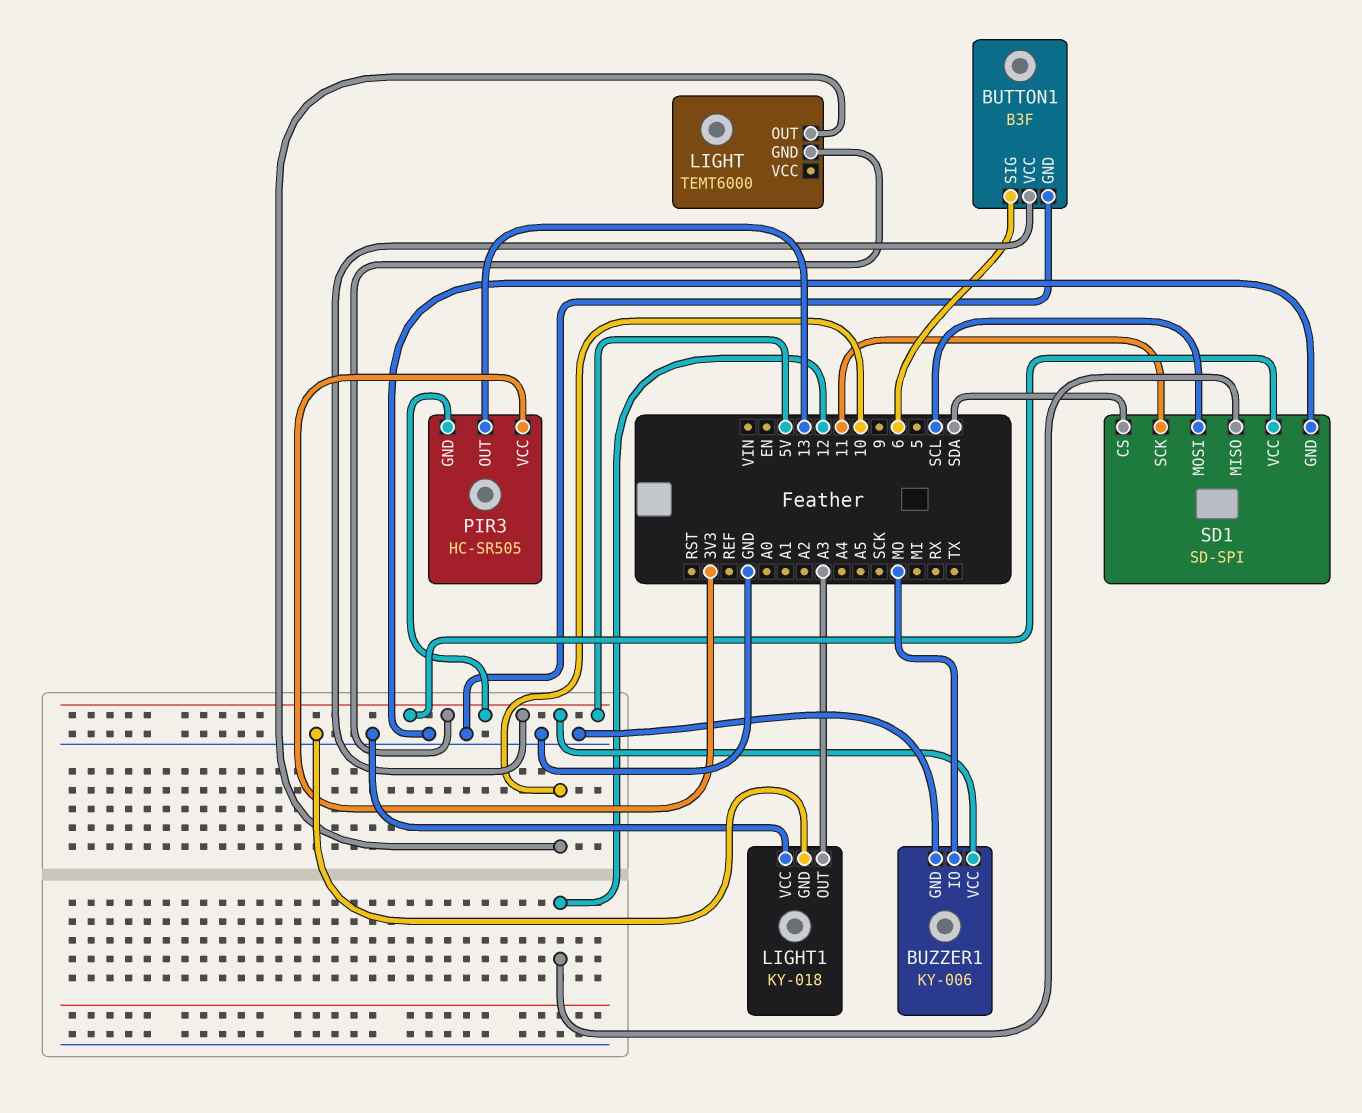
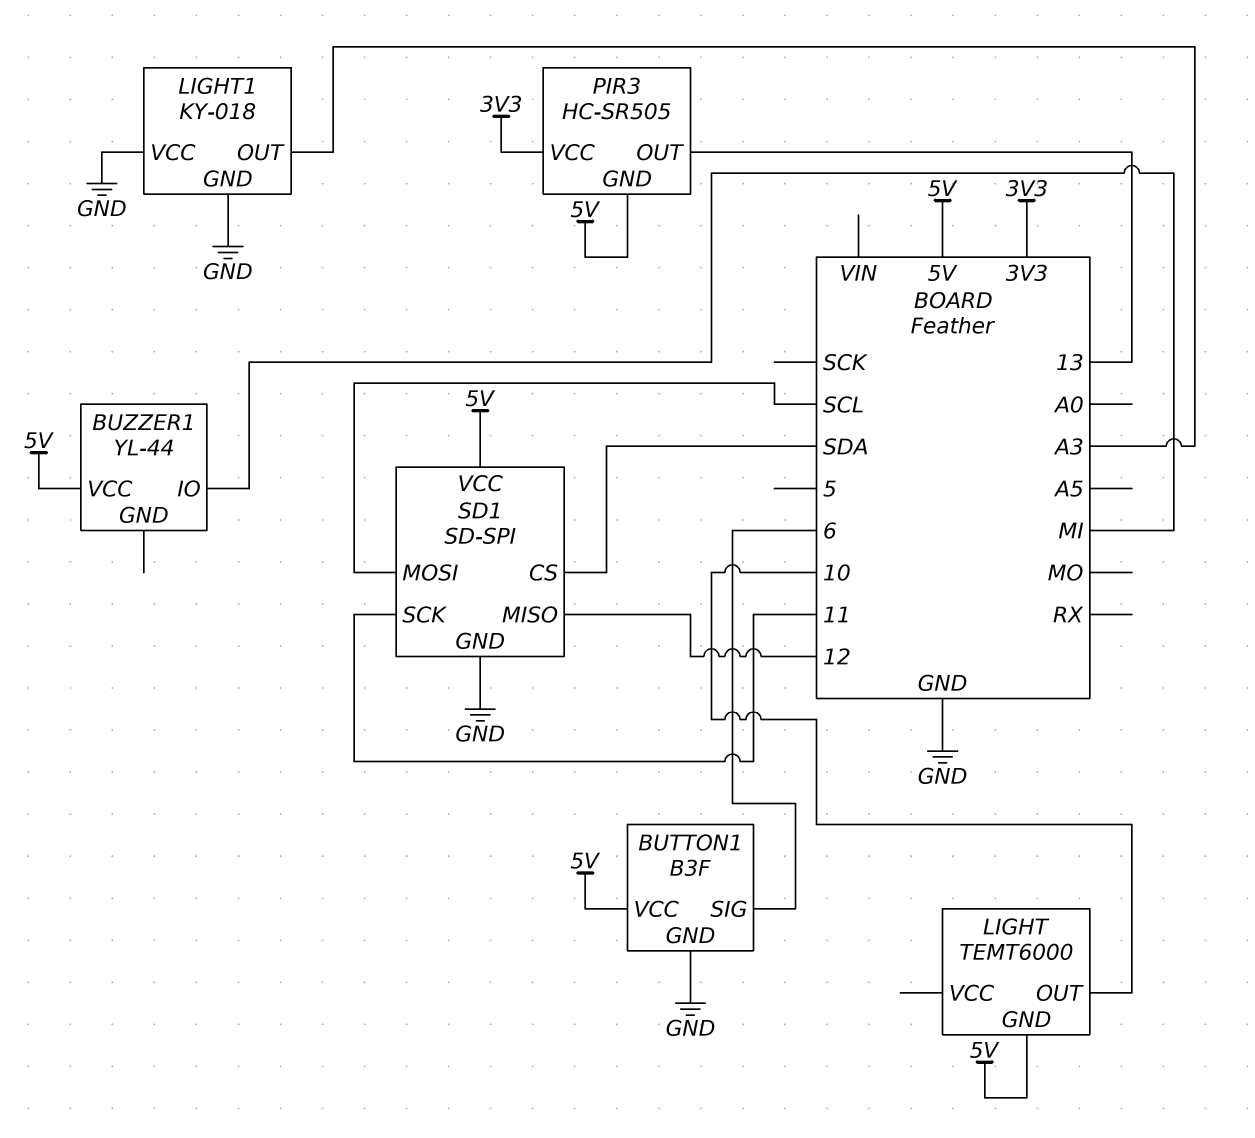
BUZZER1: KY-006 -> YL-44
BUZZER1 pin GND: GND -> none
BUZZER1 pin IO: MO -> MI

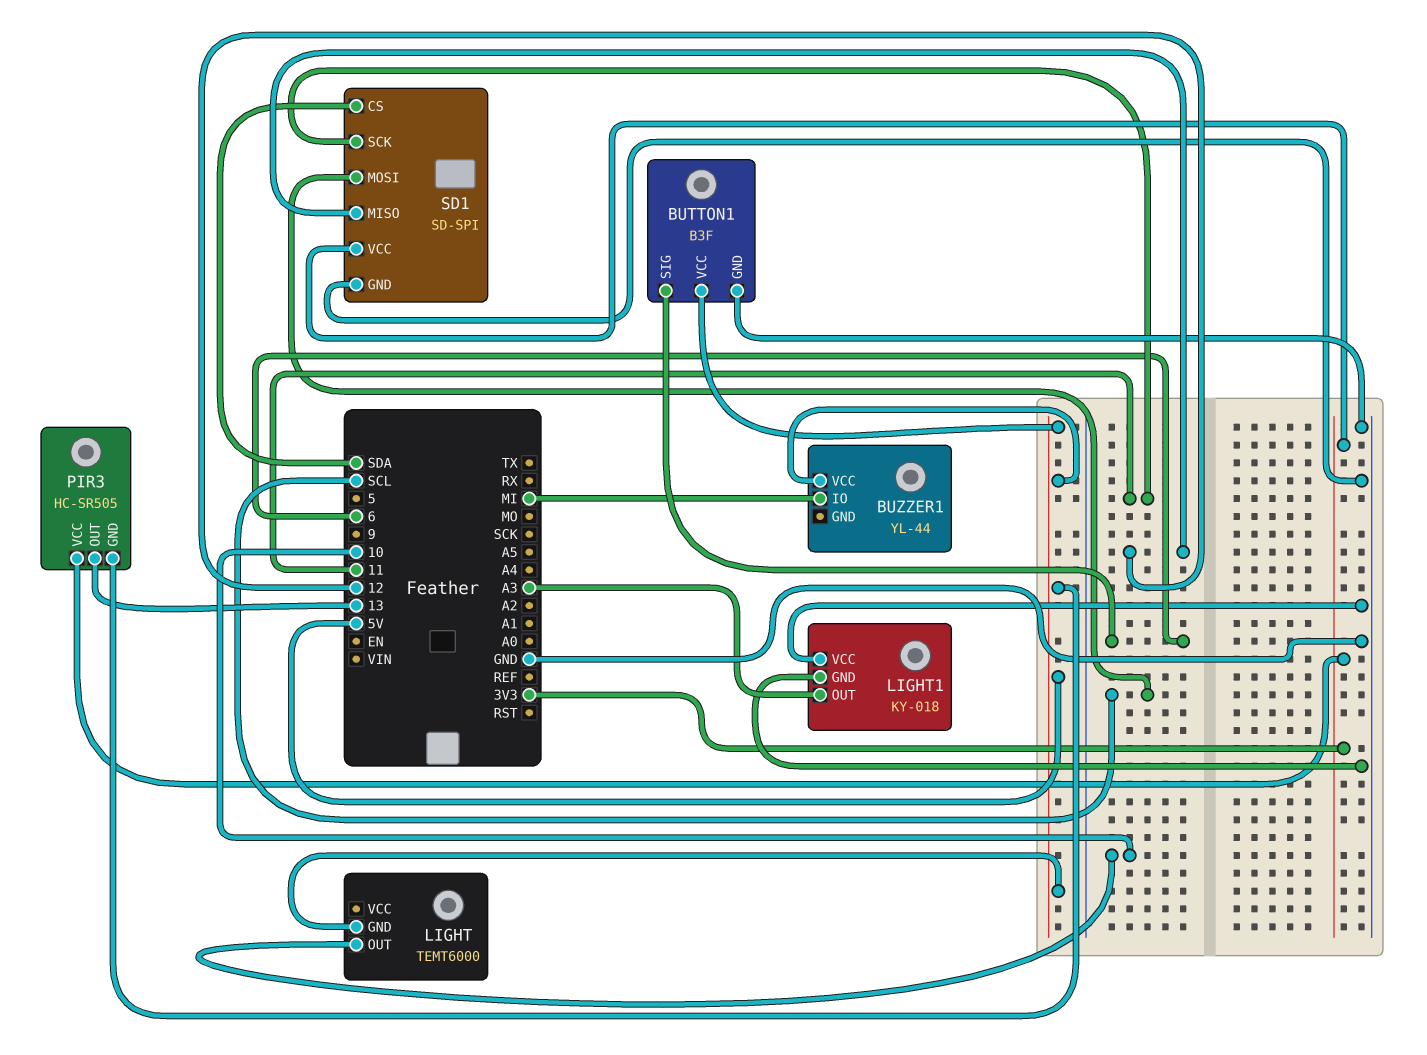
SD1 pin VCC: 5V -> 3V3

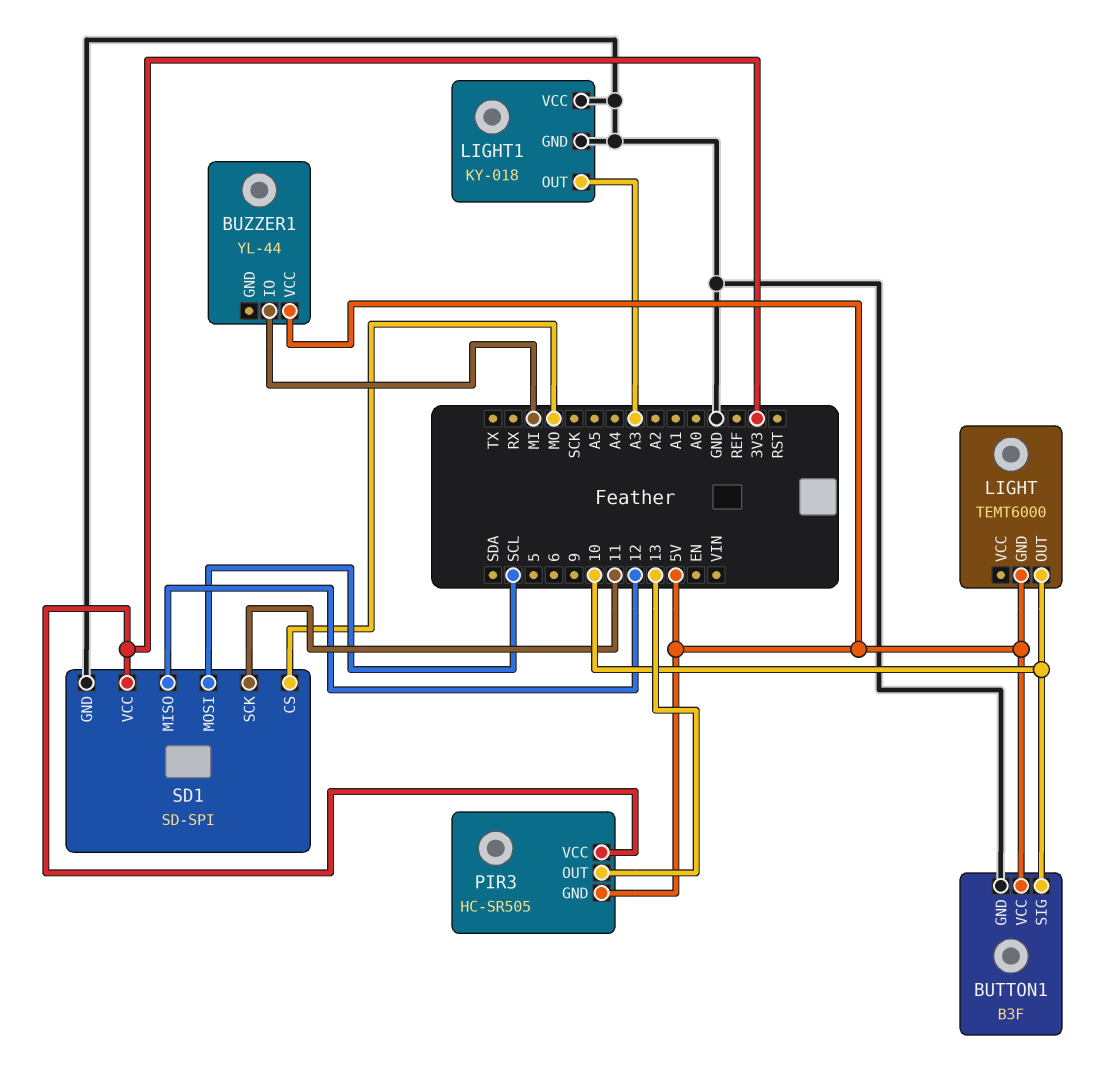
BUTTON1 pin SIG: 6 -> 10
SD1 pin CS: SDA -> MO

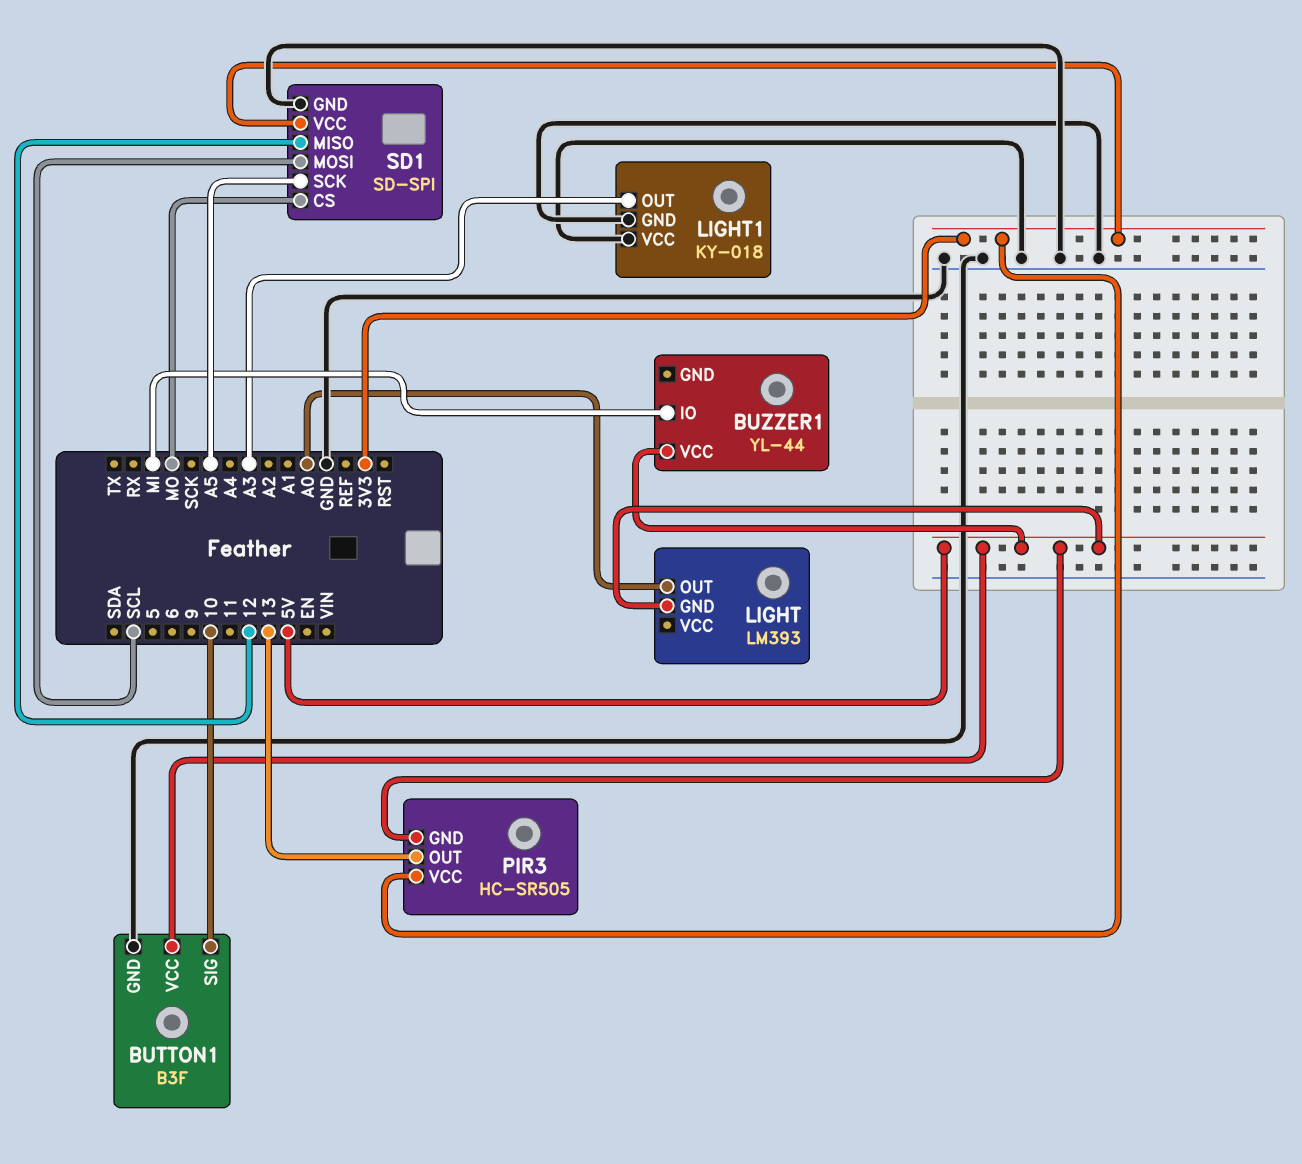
LIGHT: TEMT6000 -> LM393
LIGHT pin OUT: 10 -> A0
SD1 pin SCK: 11 -> A5

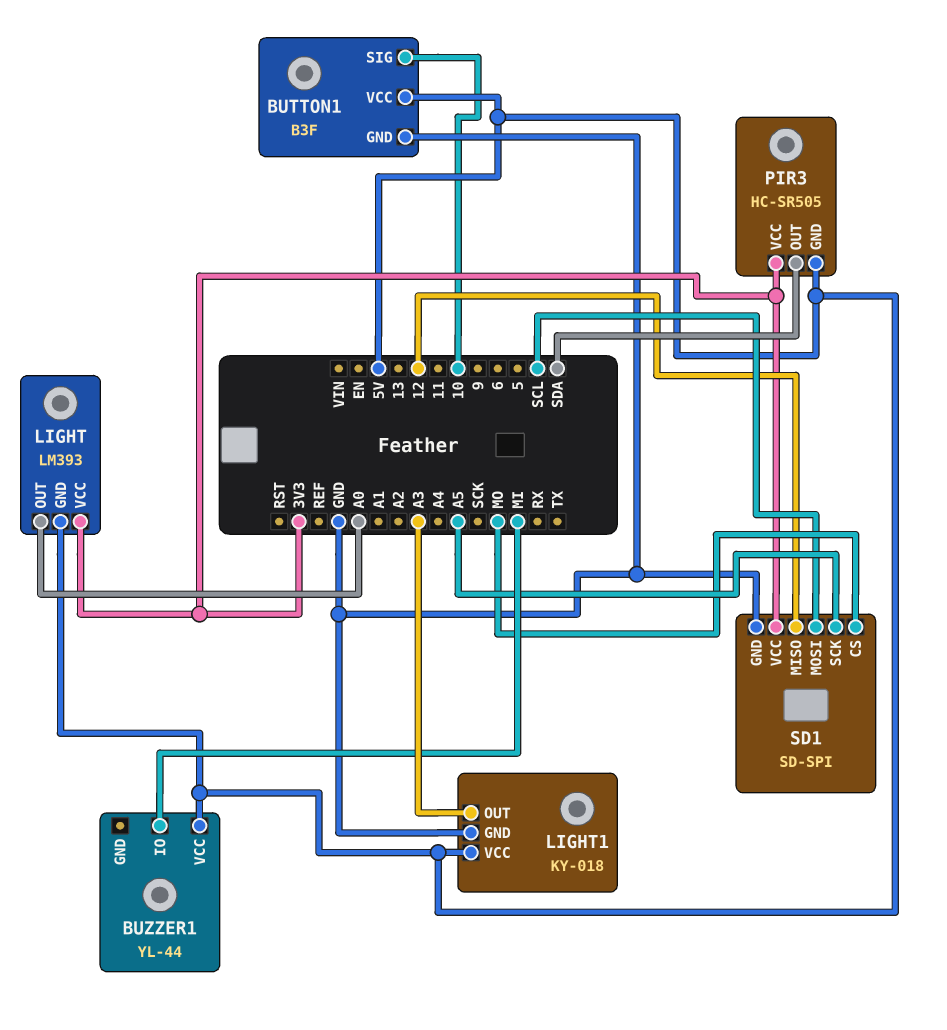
LIGHT pin VCC: none -> 3V3
LIGHT1 pin VCC: GND -> 5V
PIR3 pin OUT: 13 -> SDA

